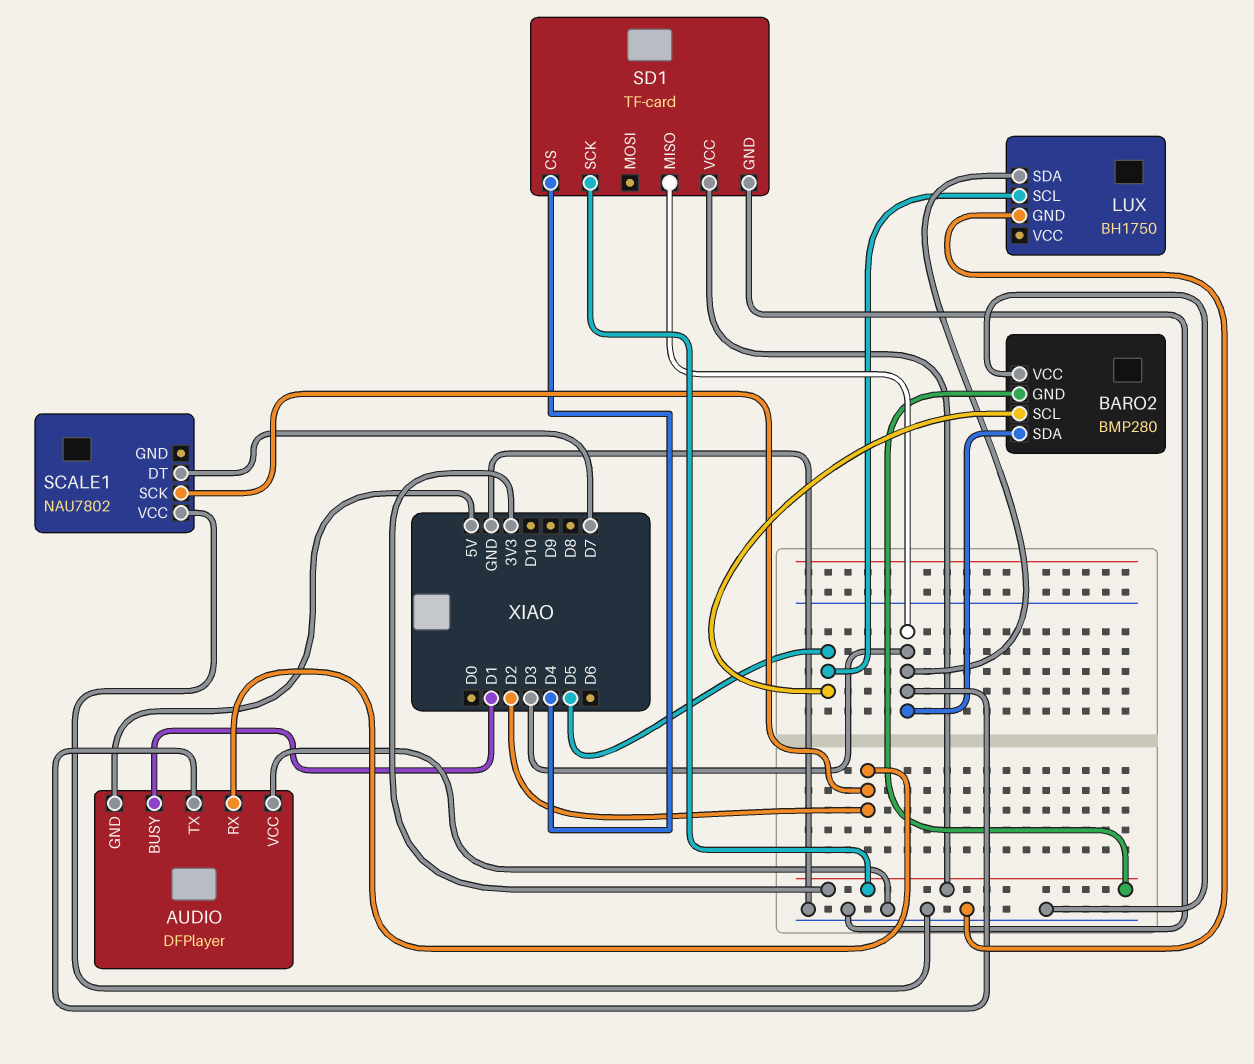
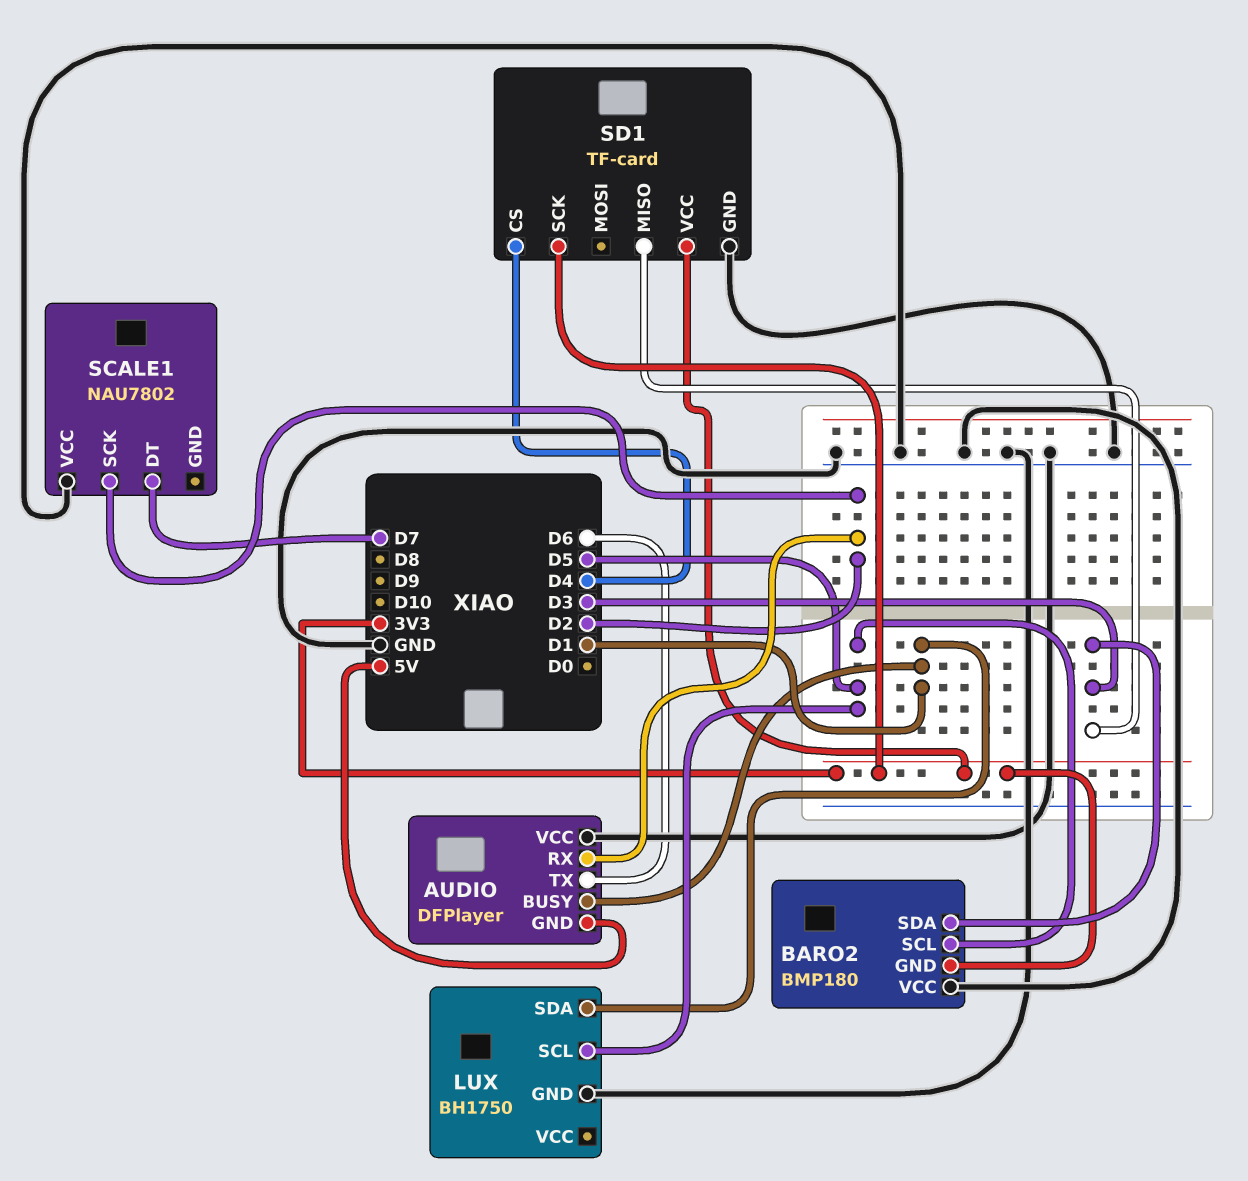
AUDIO pin TX: D3 -> D6
BARO2: BMP280 -> BMP180
LUX pin SDA: D3 -> D1

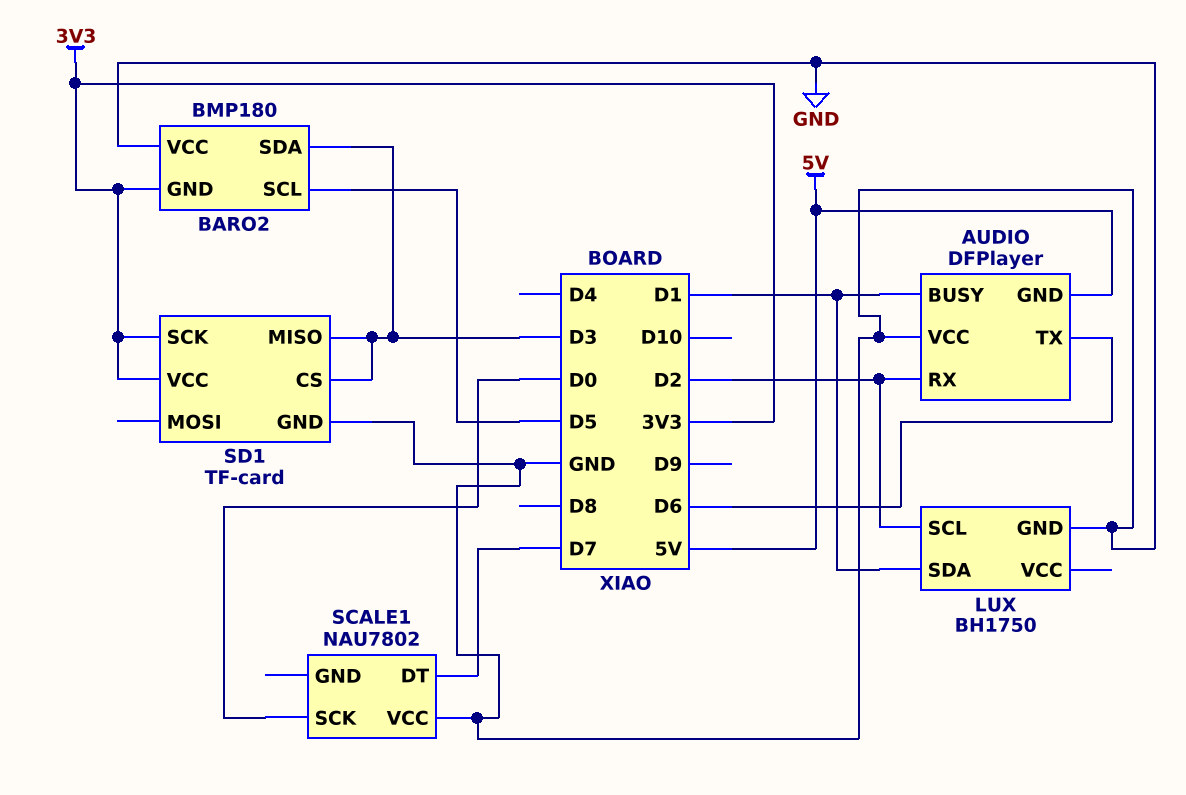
LUX pin SCL: D5 -> D2
SCALE1 pin SCK: D2 -> D0
SD1 pin CS: D4 -> D3

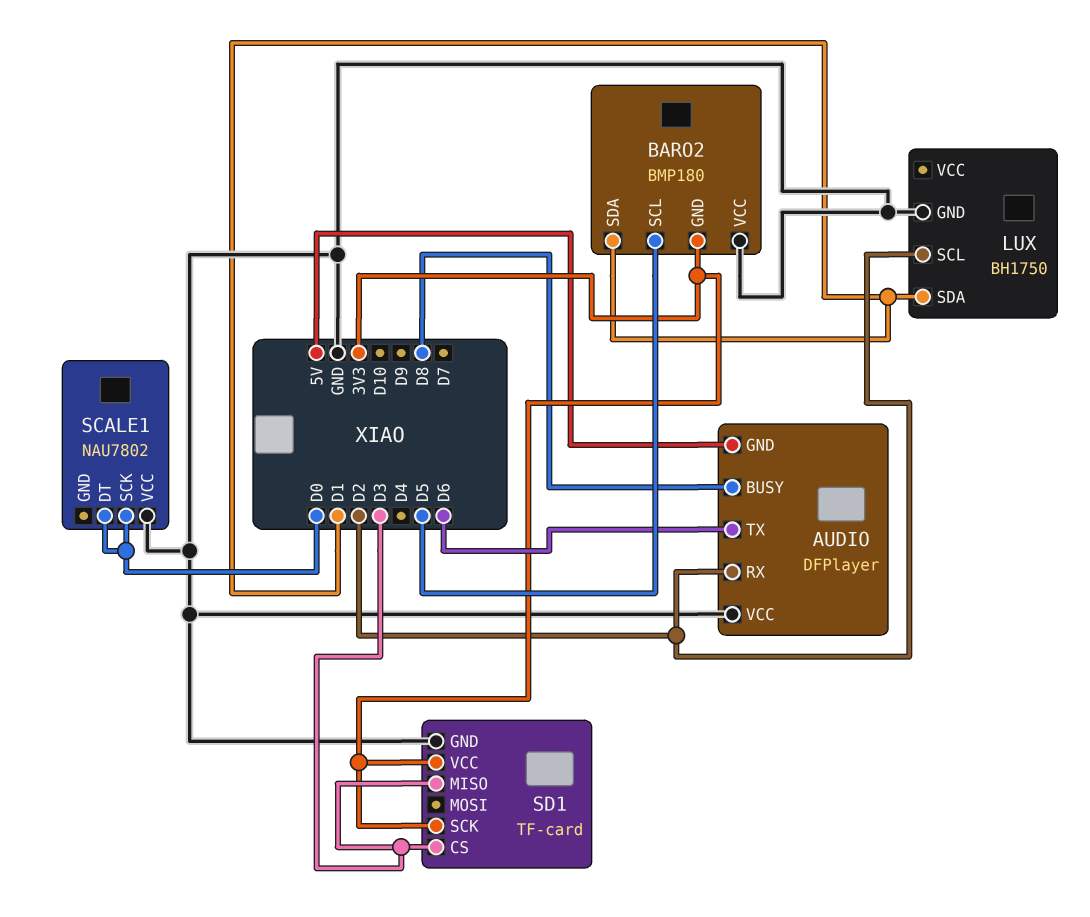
AUDIO pin BUSY: D1 -> D8
BARO2 pin SDA: D3 -> D1
SCALE1 pin DT: D7 -> D0

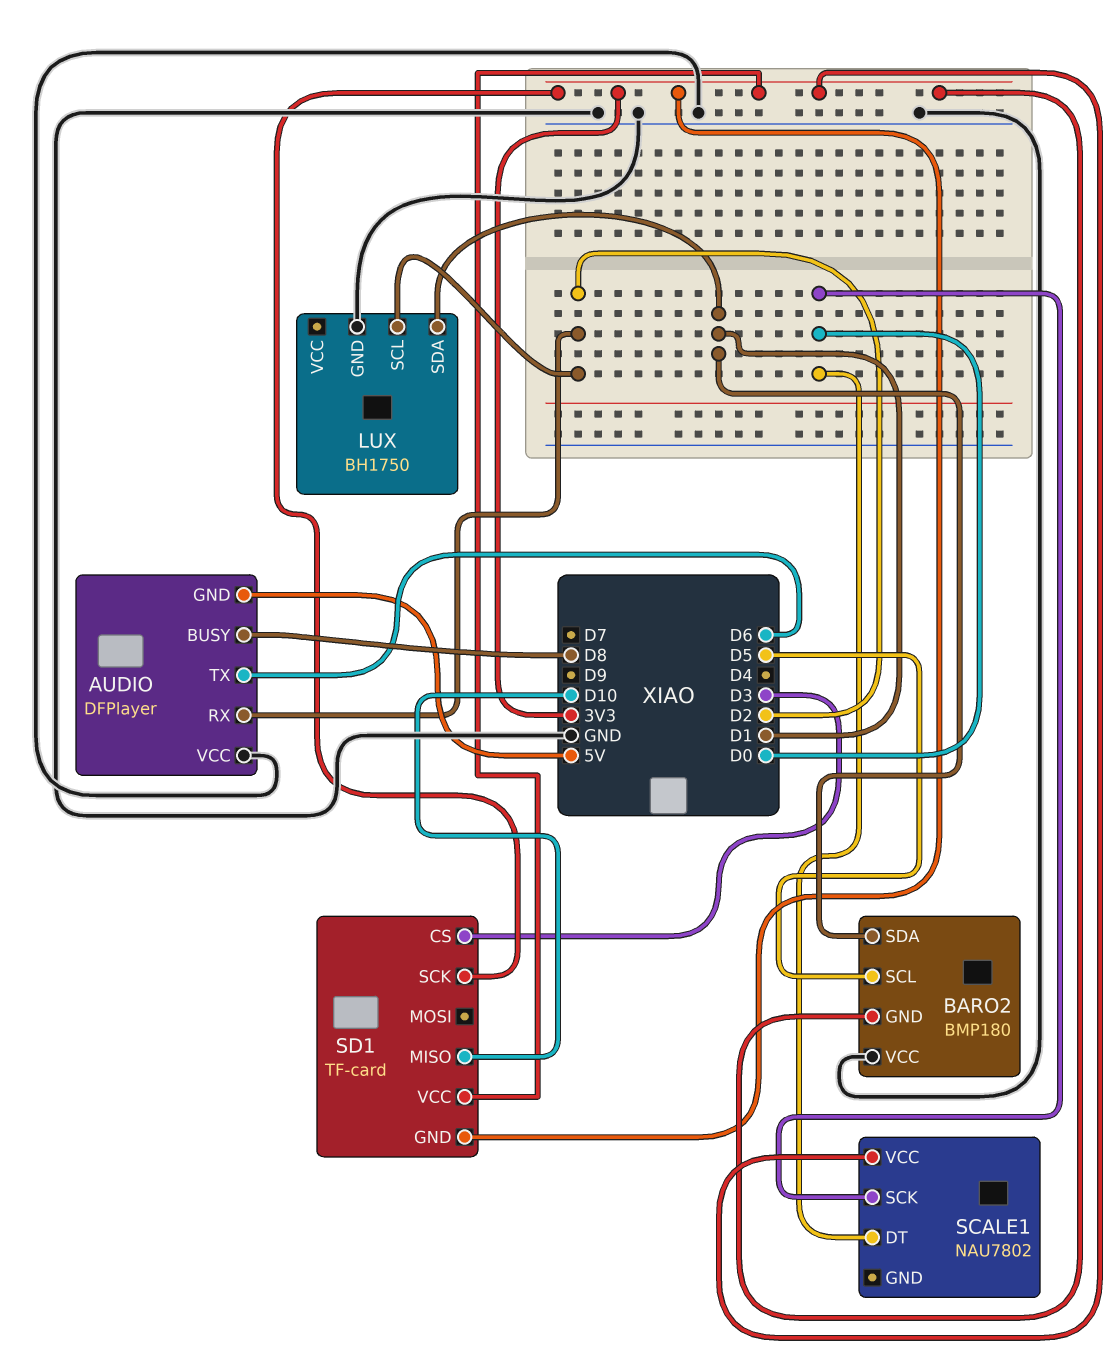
SCALE1 pin VCC: GND -> 3V3
SD1 pin GND: GND -> 3V3
SD1 pin MISO: D3 -> D10

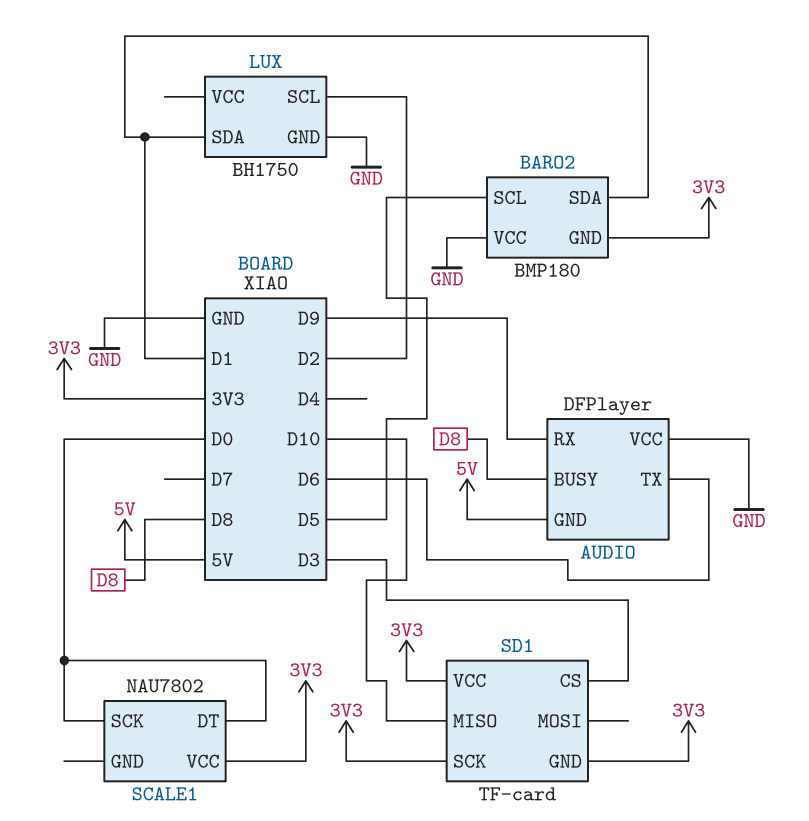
AUDIO pin RX: D2 -> D9

